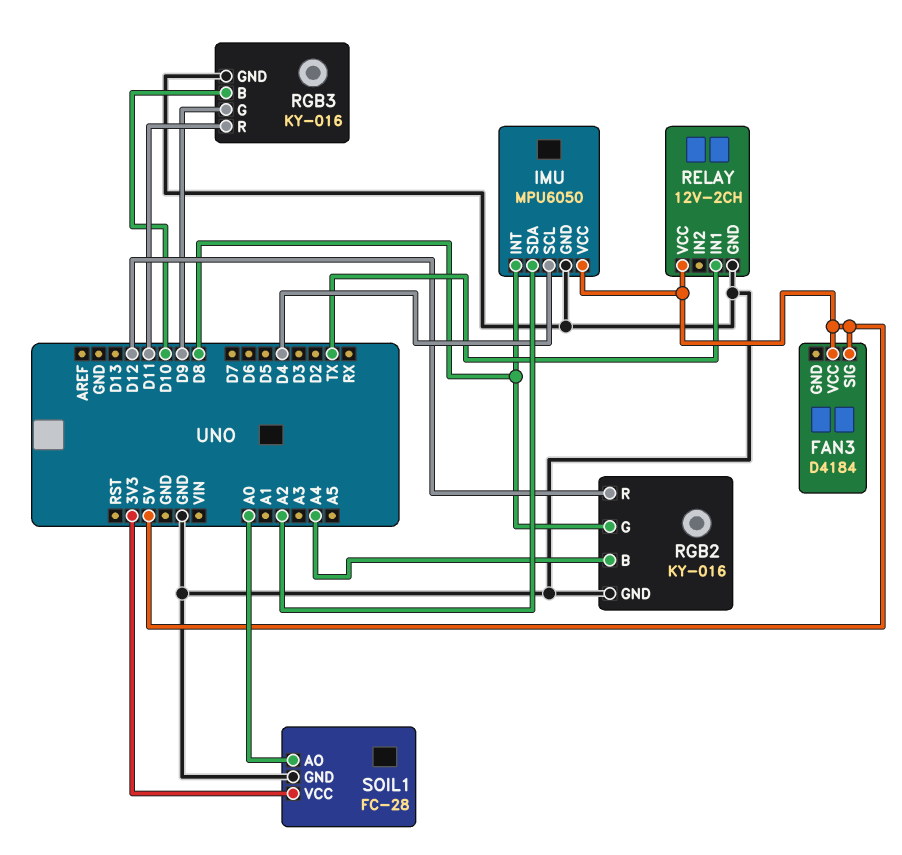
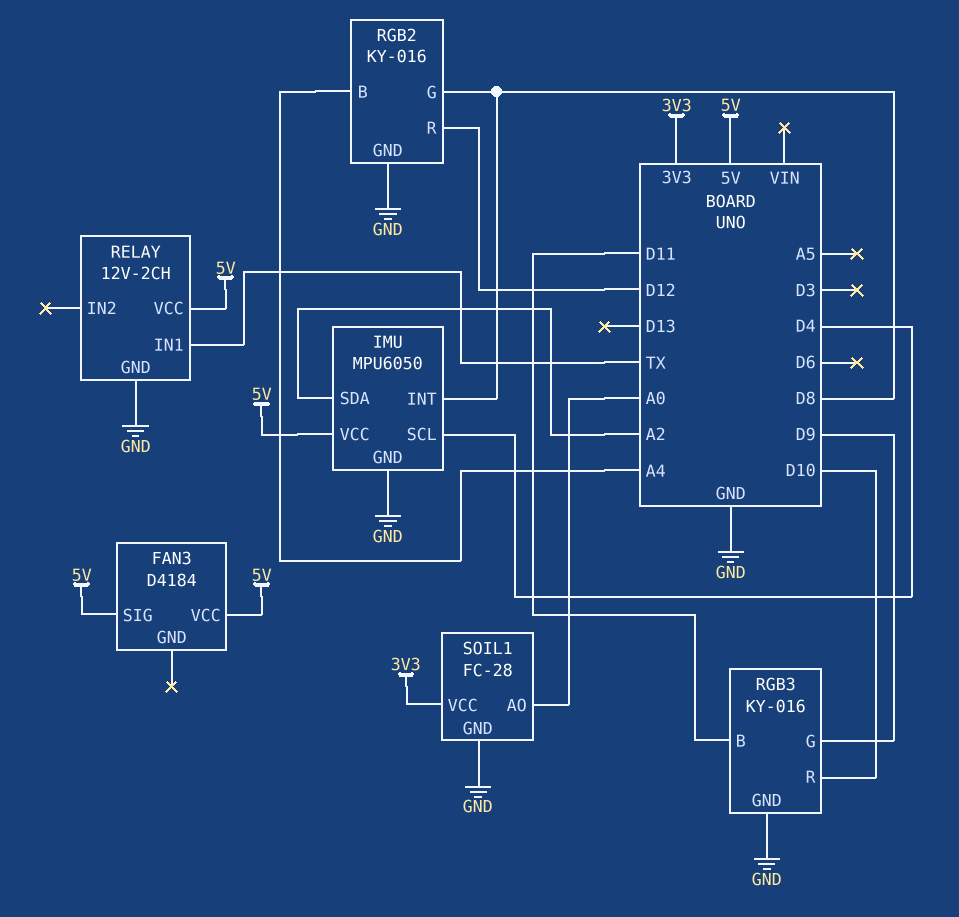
RGB3 pin B: D10 -> D11
RGB3 pin R: D11 -> D10

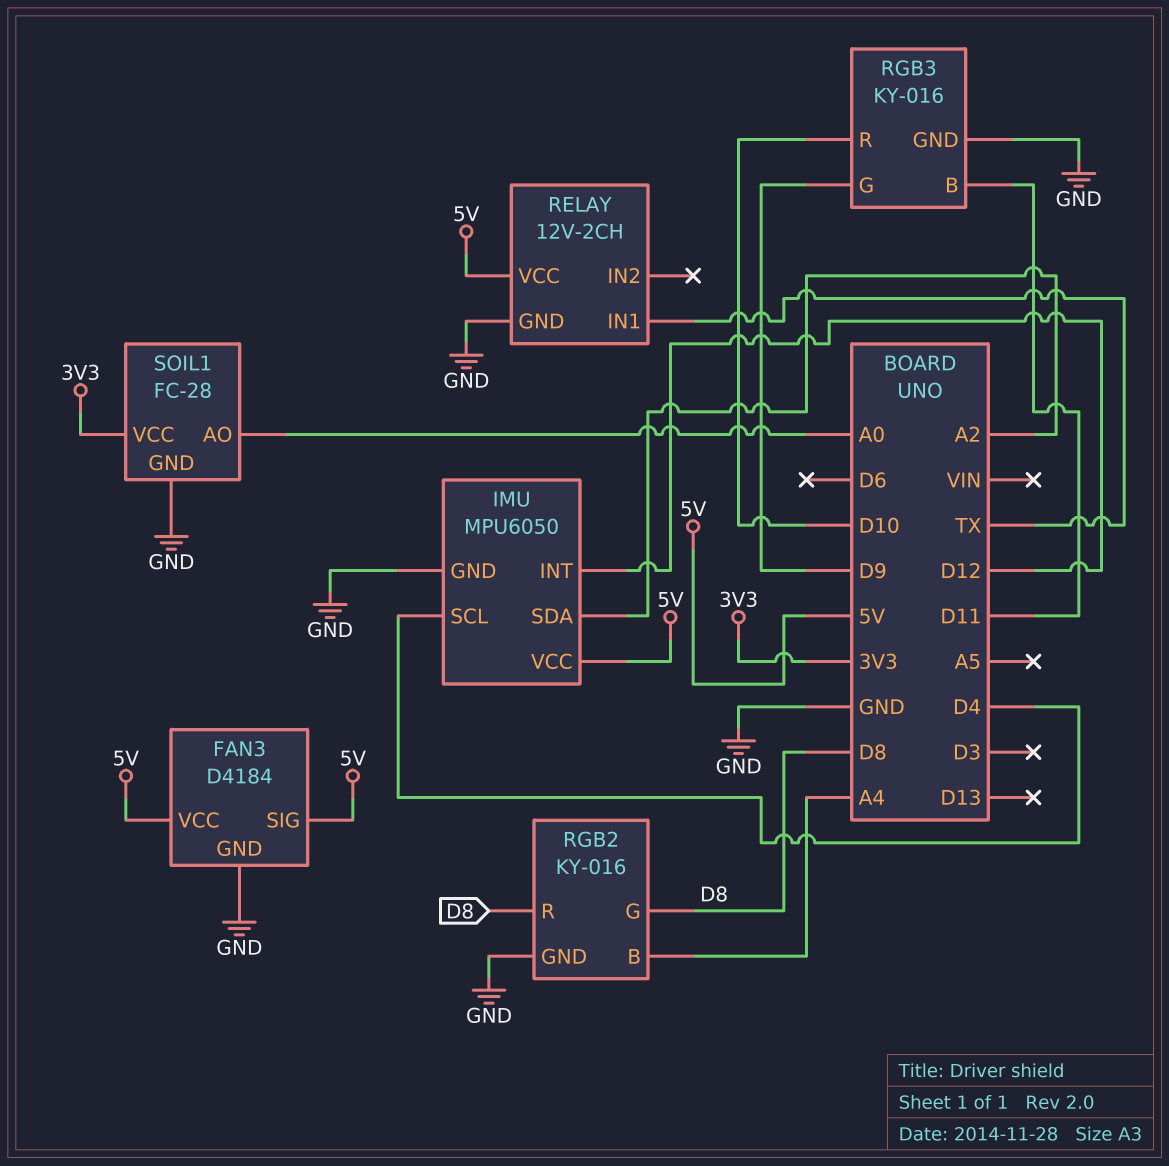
FAN3 pin GND: none -> GND
IMU pin INT: D8 -> D12
RGB2 pin R: D12 -> D8

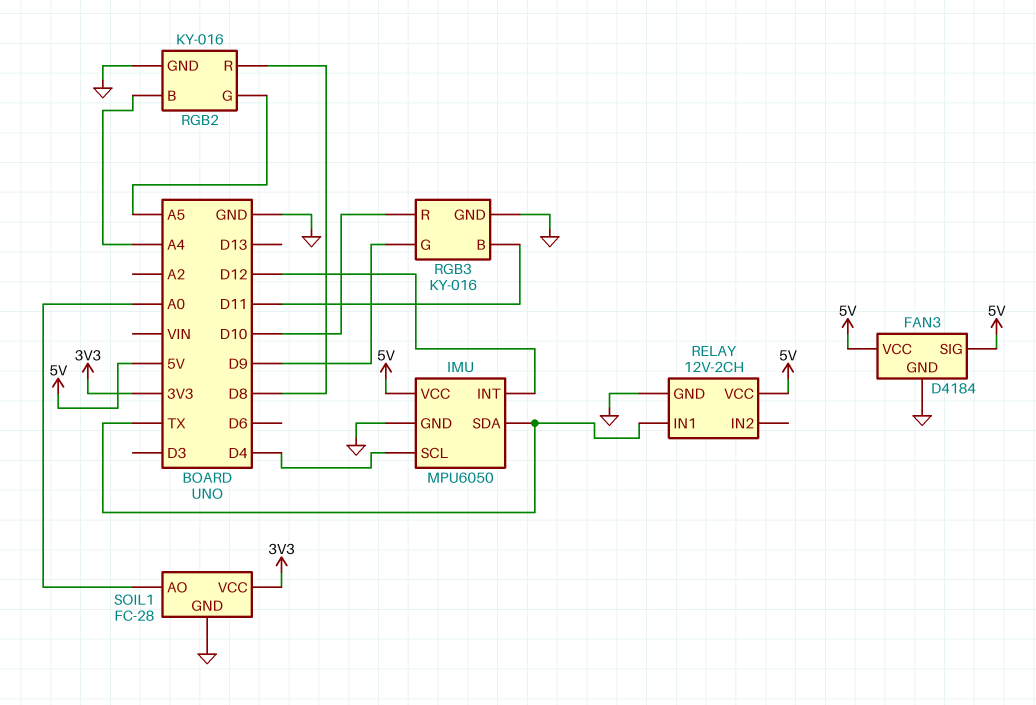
IMU pin SDA: A2 -> TX
RGB2 pin G: D8 -> A5

